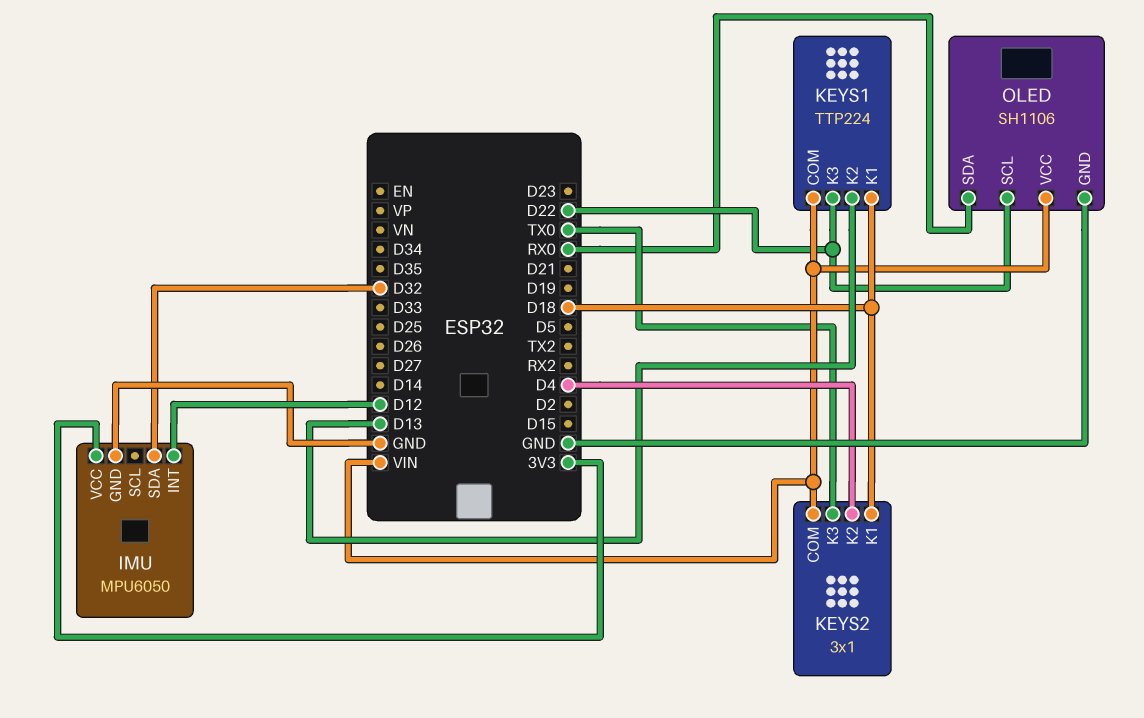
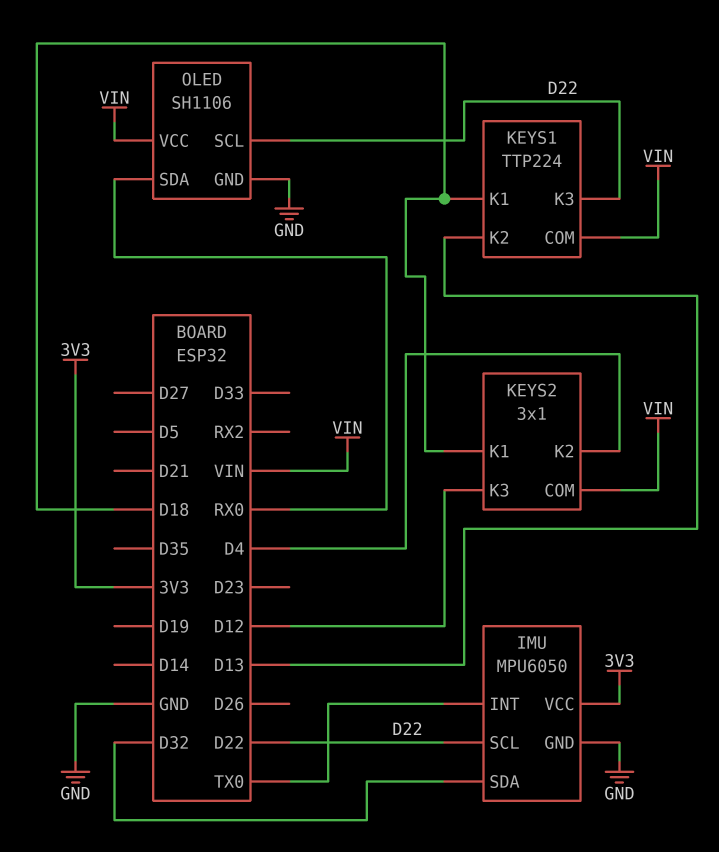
IMU pin INT: D12 -> TX0
IMU pin SCL: none -> D22
KEYS2 pin K3: TX0 -> D12

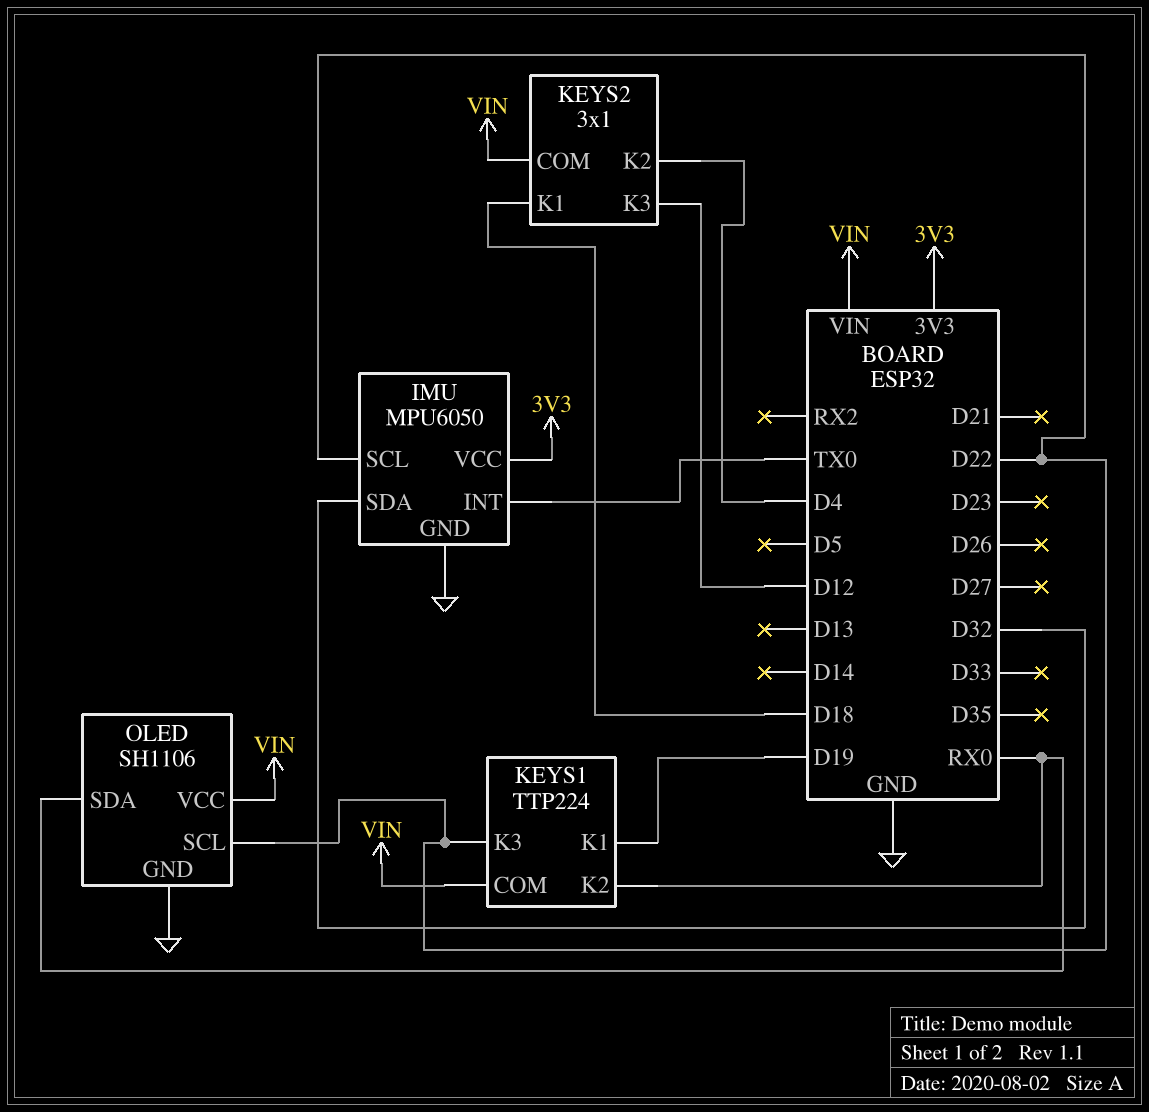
KEYS1 pin K1: D18 -> D19
KEYS1 pin K2: D13 -> RX0

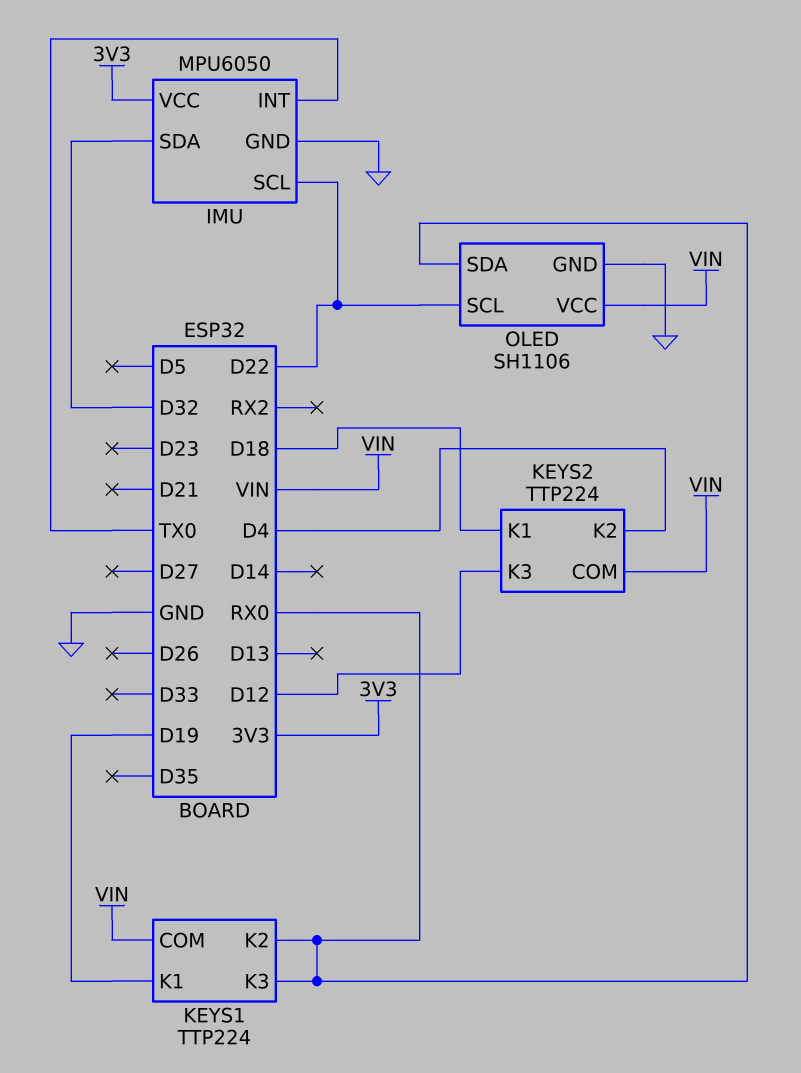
KEYS1 pin K3: D22 -> RX0
KEYS2: 3x1 -> TTP224

